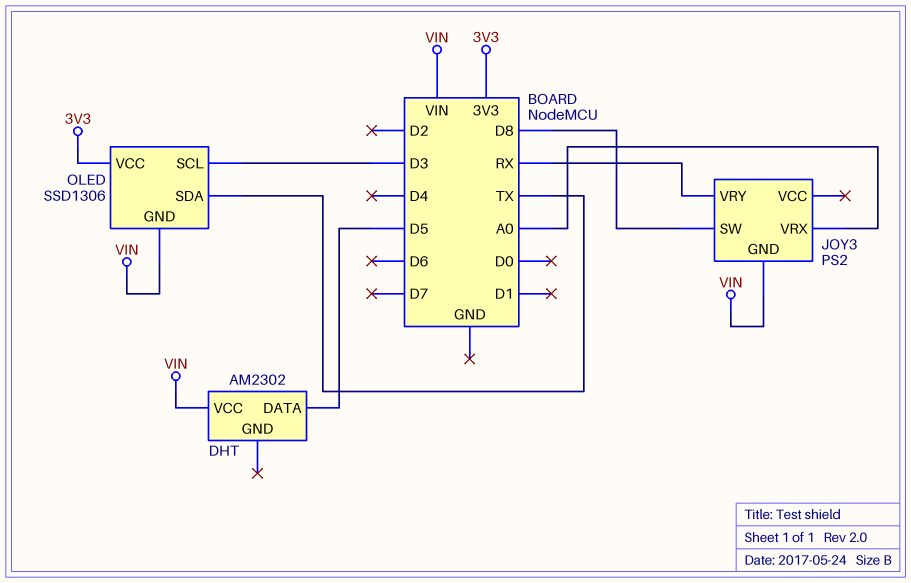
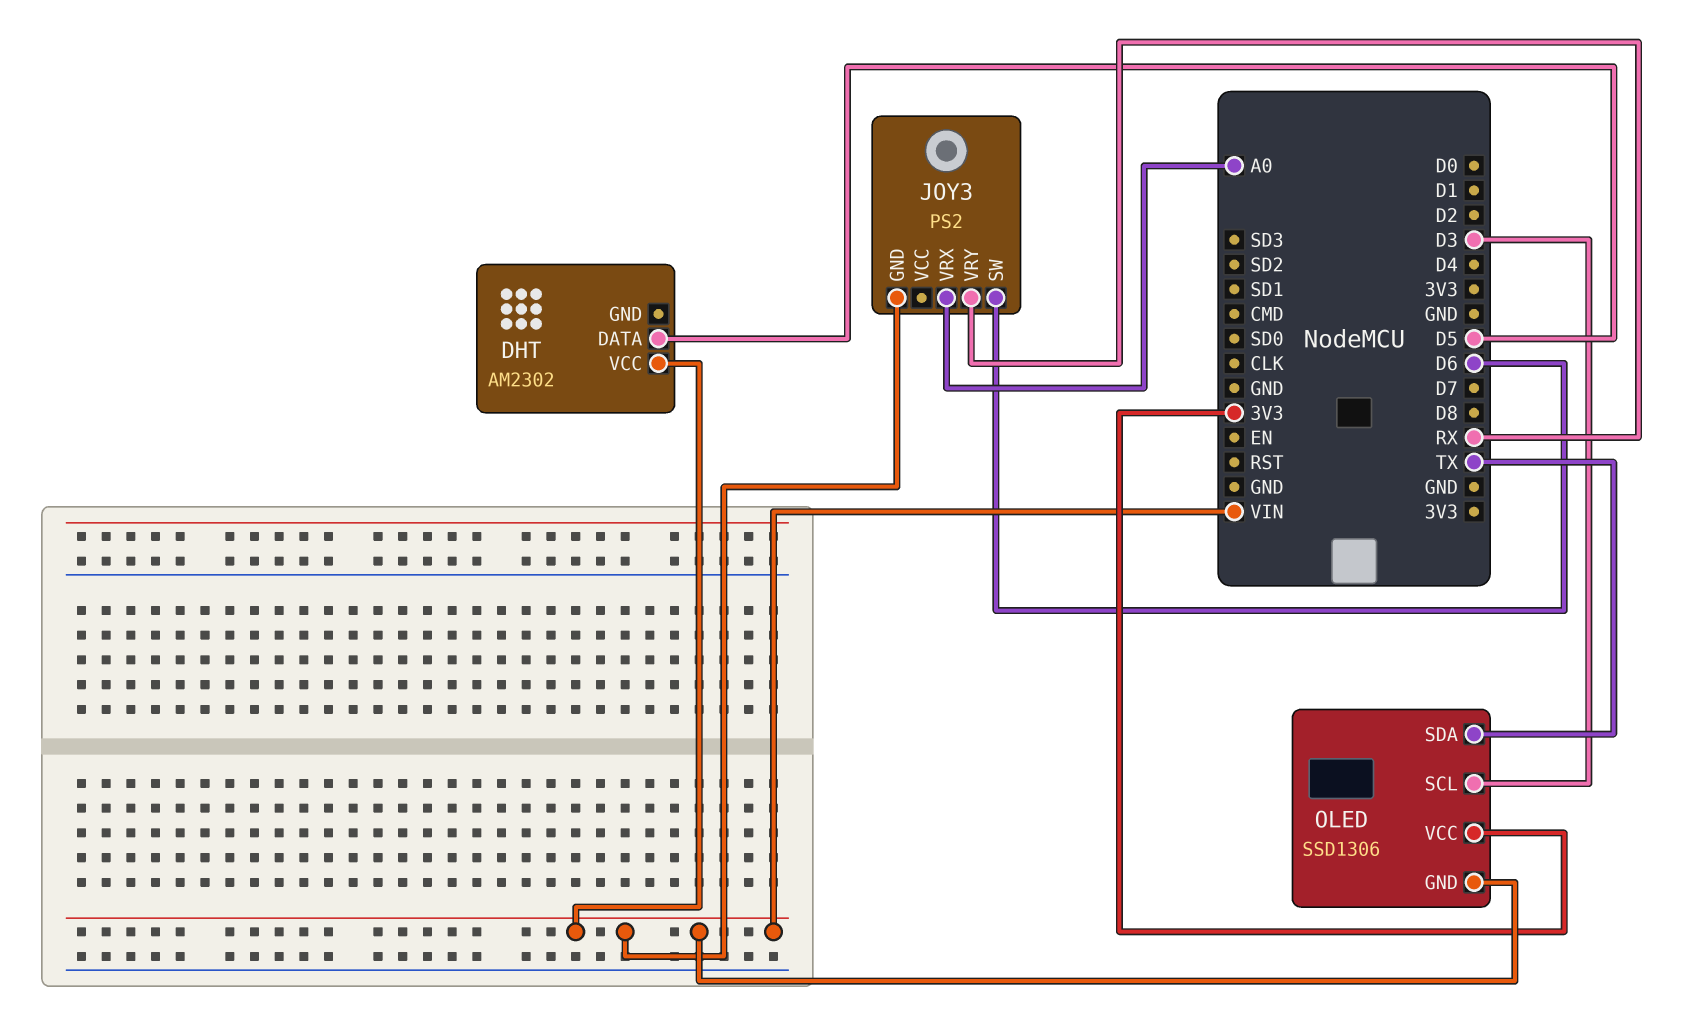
JOY3 pin SW: D8 -> D6

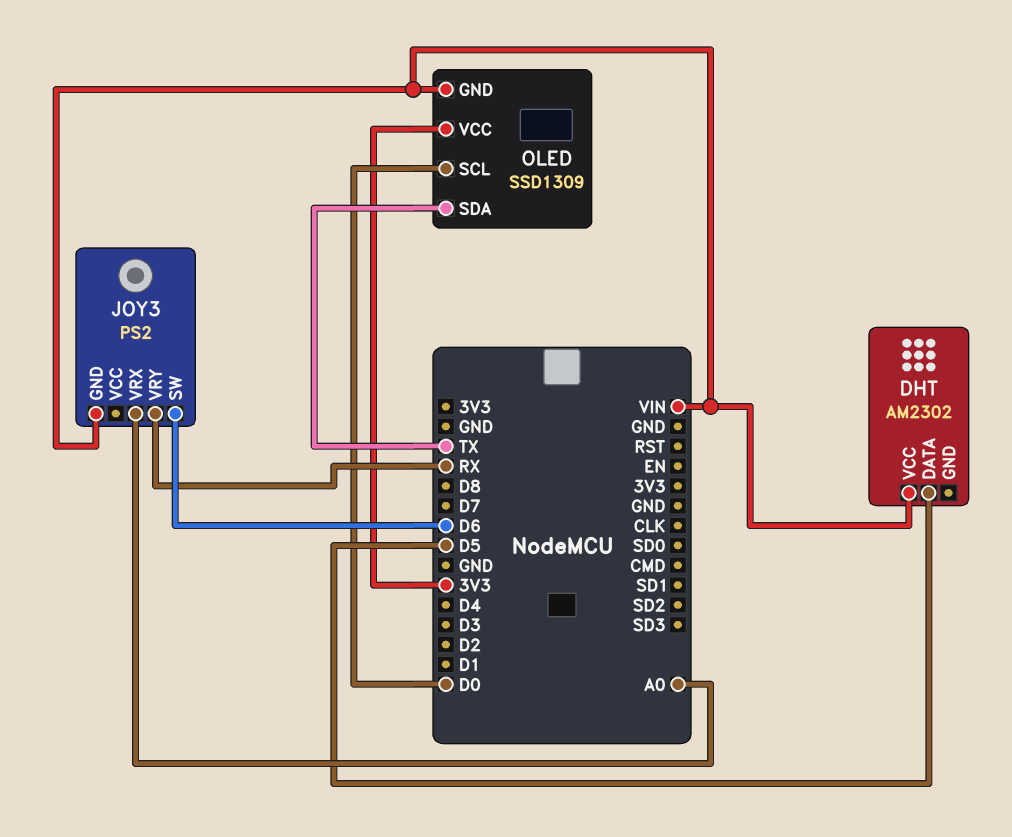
OLED: SSD1306 -> SSD1309
OLED pin SCL: D3 -> D0

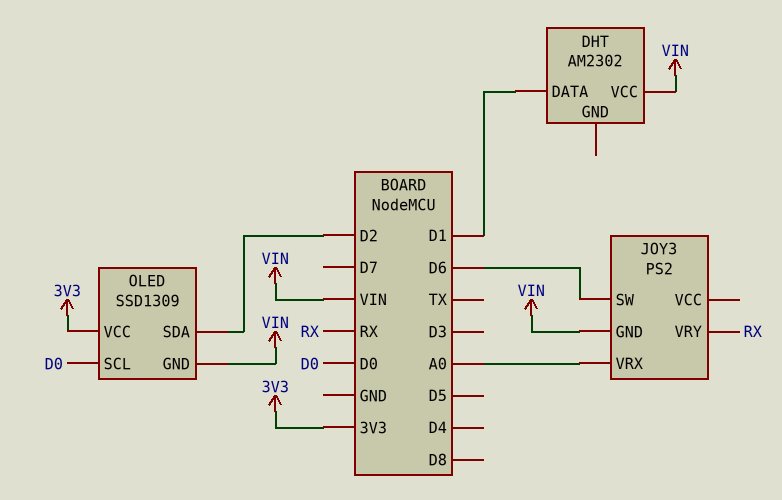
DHT pin DATA: D5 -> D1
OLED pin SDA: TX -> D2

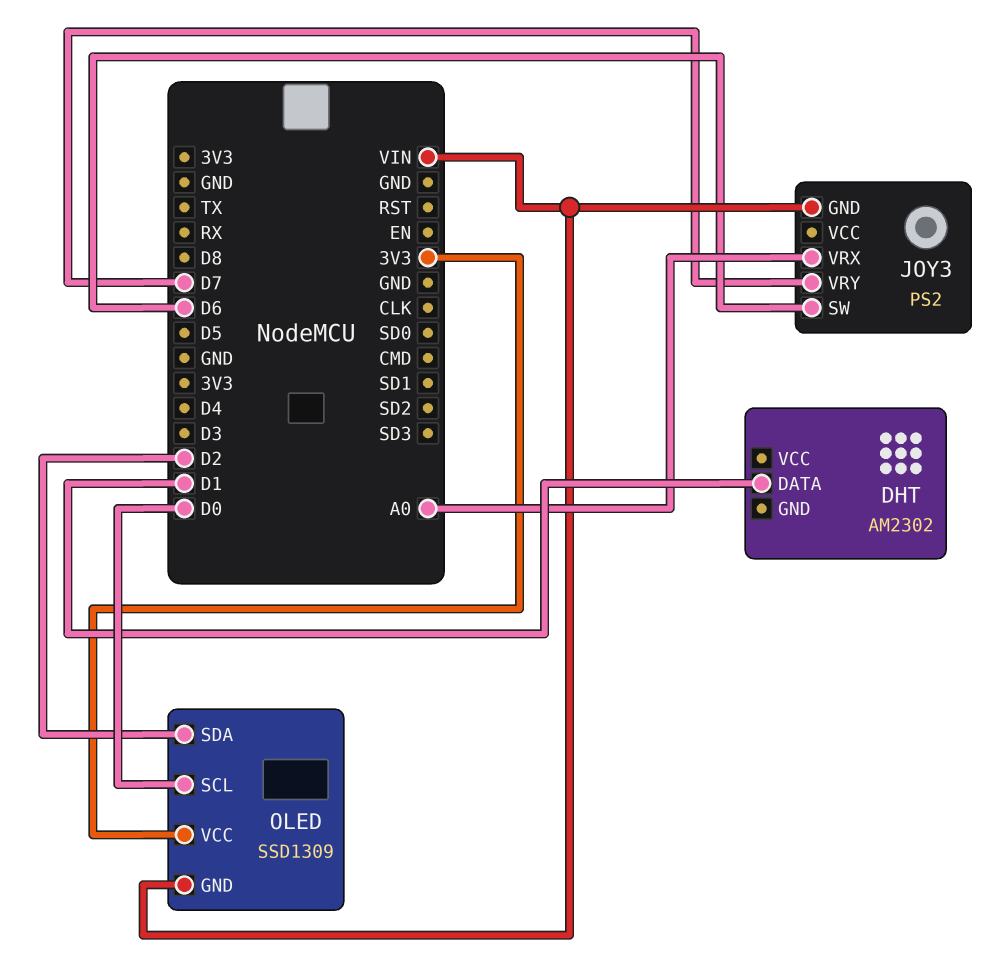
DHT pin VCC: VIN -> none
JOY3 pin VRY: RX -> D7

